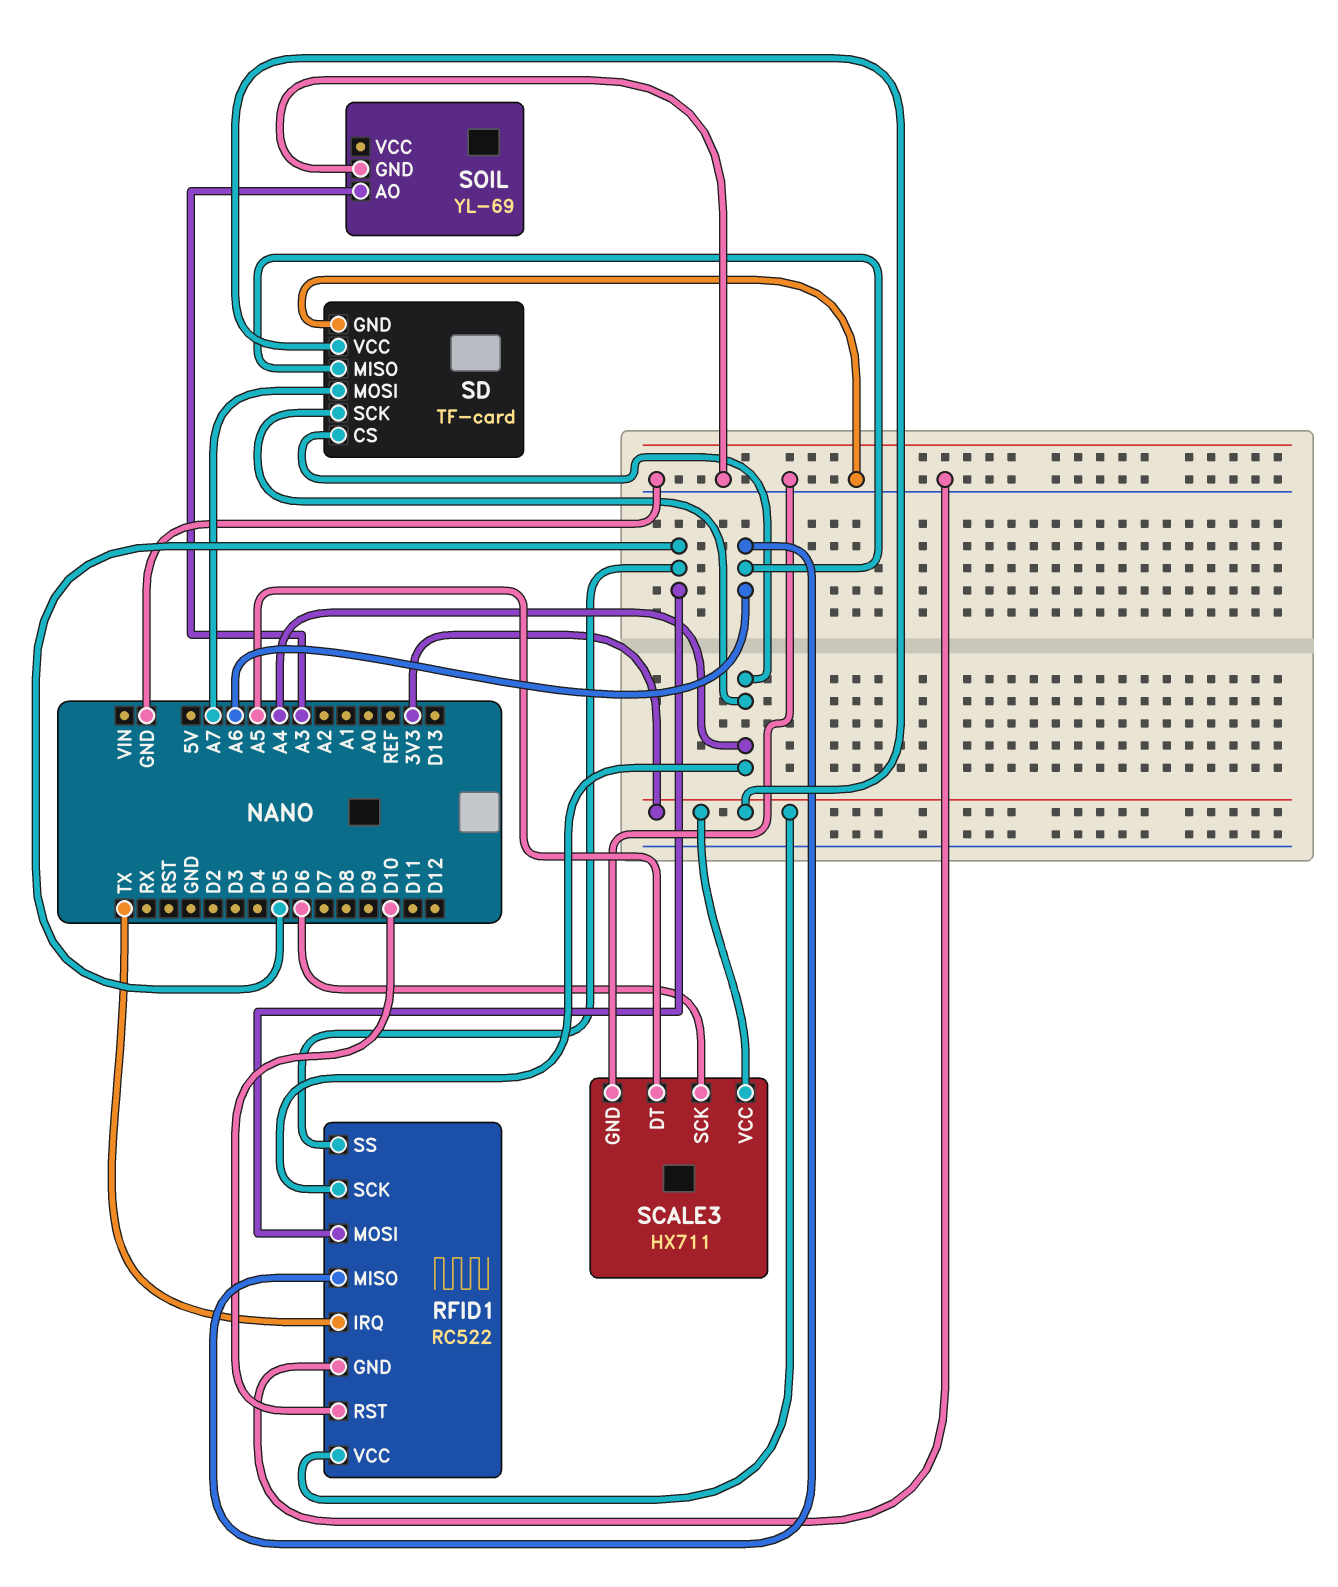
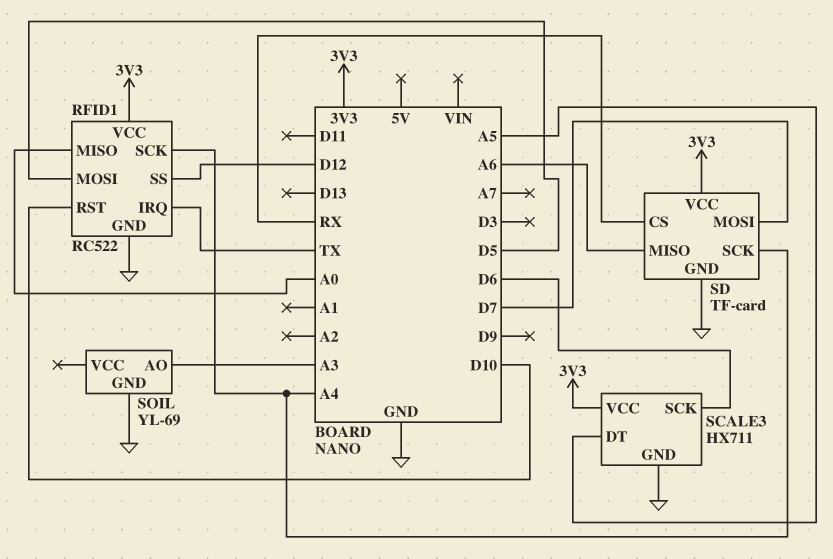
RFID1 pin MISO: A6 -> A0
RFID1 pin SS: D5 -> D12
SD pin CS: A4 -> RX
SD pin MOSI: A7 -> D7

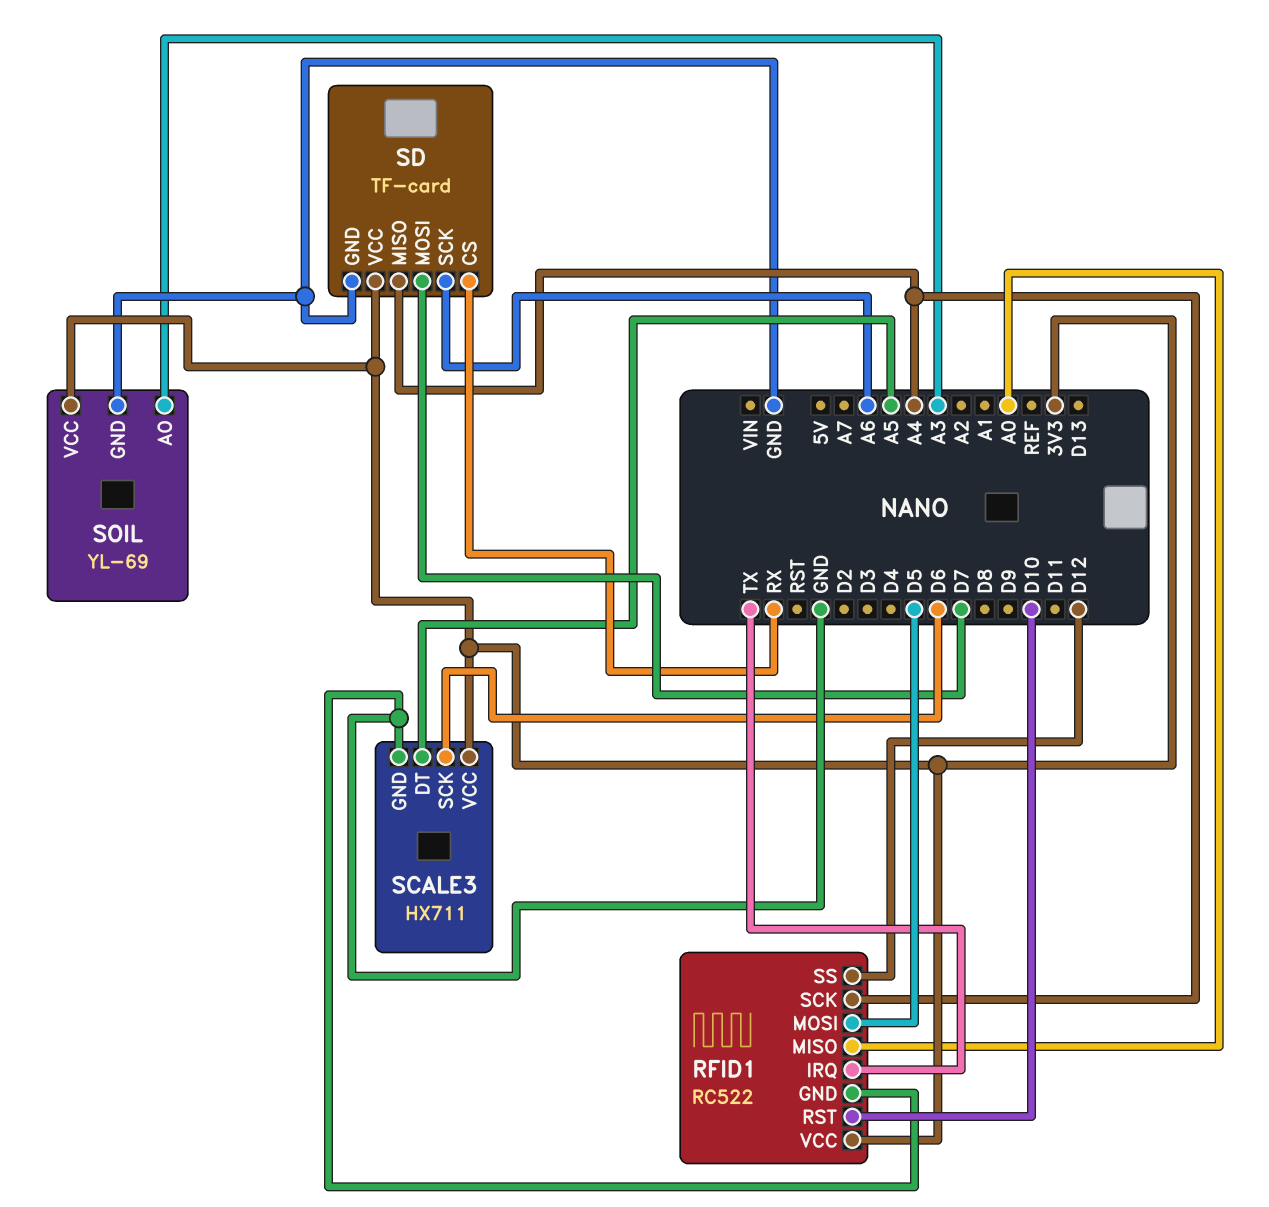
SD pin MISO: A6 -> A4
SD pin SCK: A4 -> A6
SOIL pin VCC: none -> 3V3

